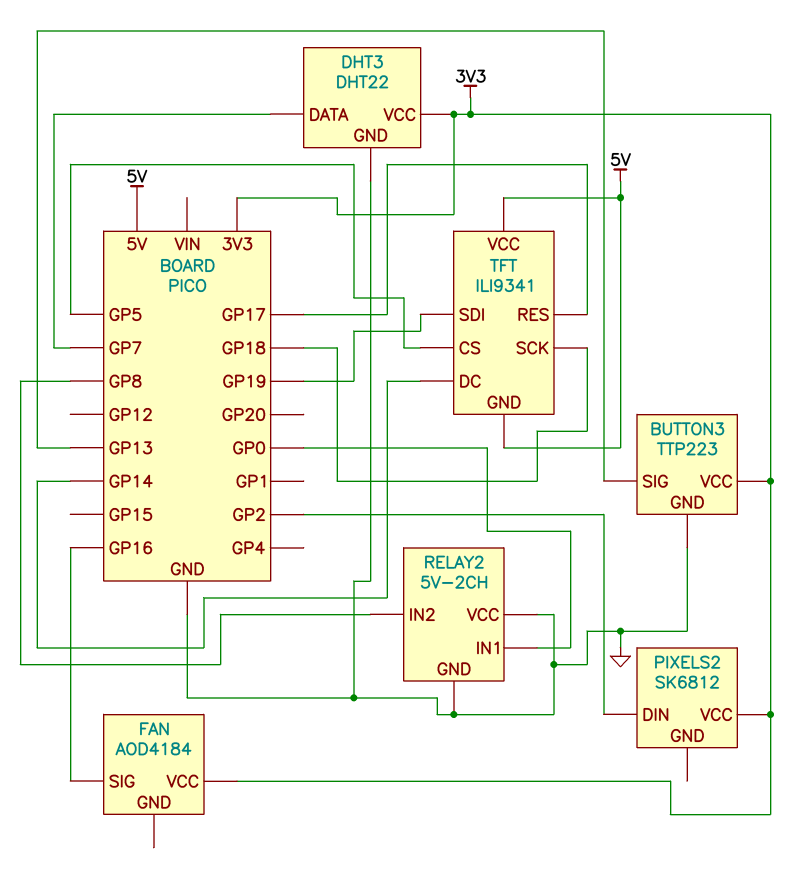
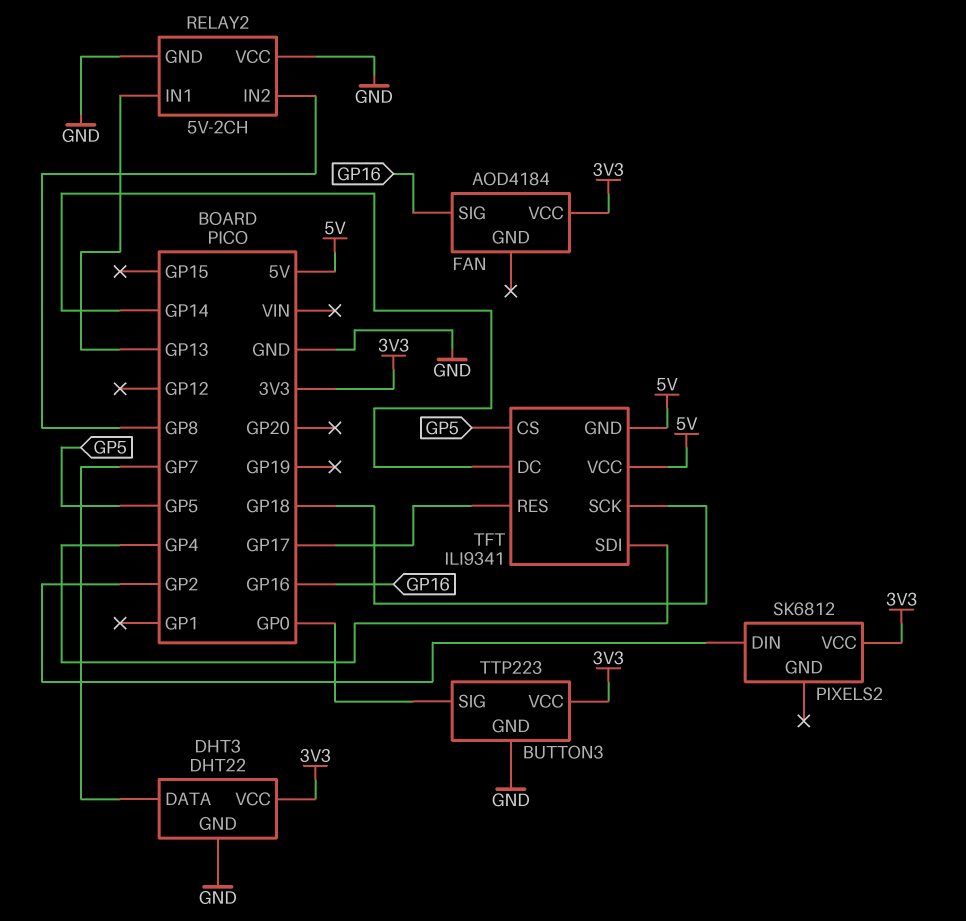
BUTTON3 pin SIG: GP13 -> GP0
RELAY2 pin IN1: GP0 -> GP13
TFT pin SDI: GP19 -> GP4

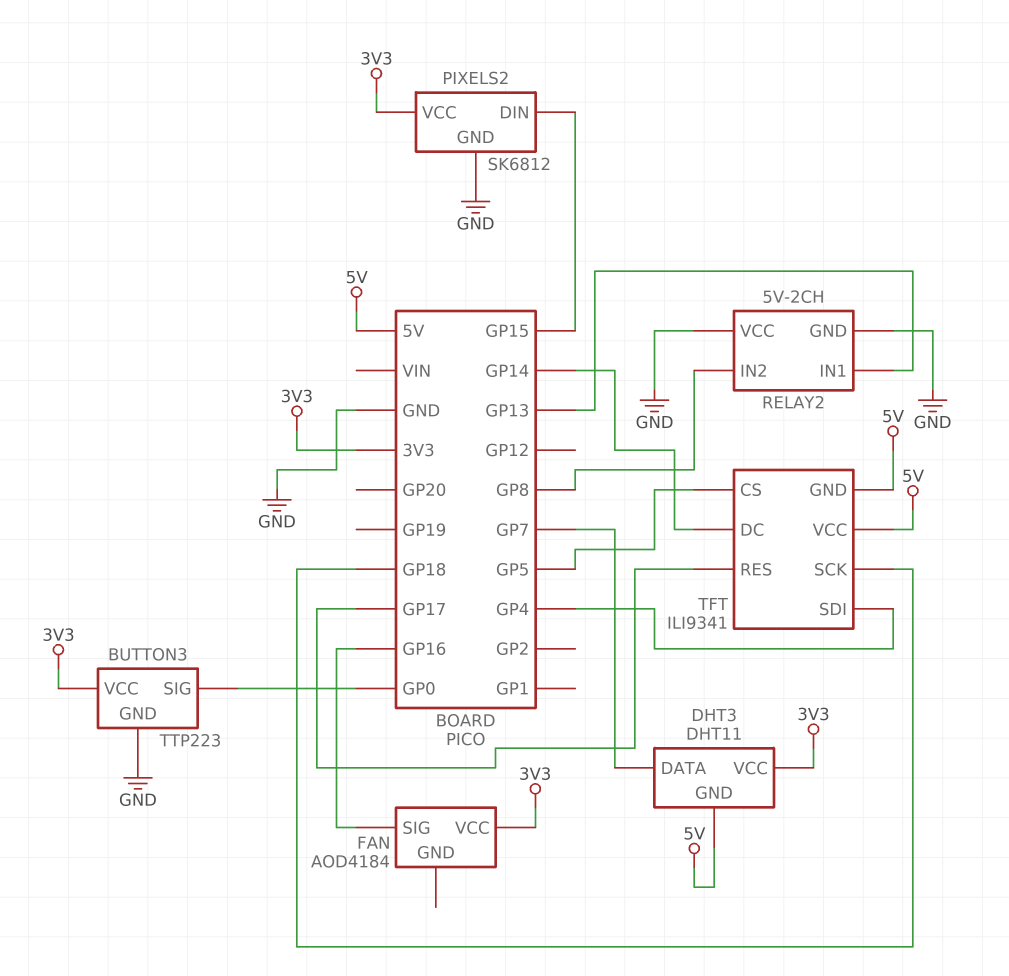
DHT3: DHT22 -> DHT11
DHT3 pin GND: GND -> 5V
PIXELS2 pin DIN: GP2 -> GP15
PIXELS2 pin GND: none -> GND

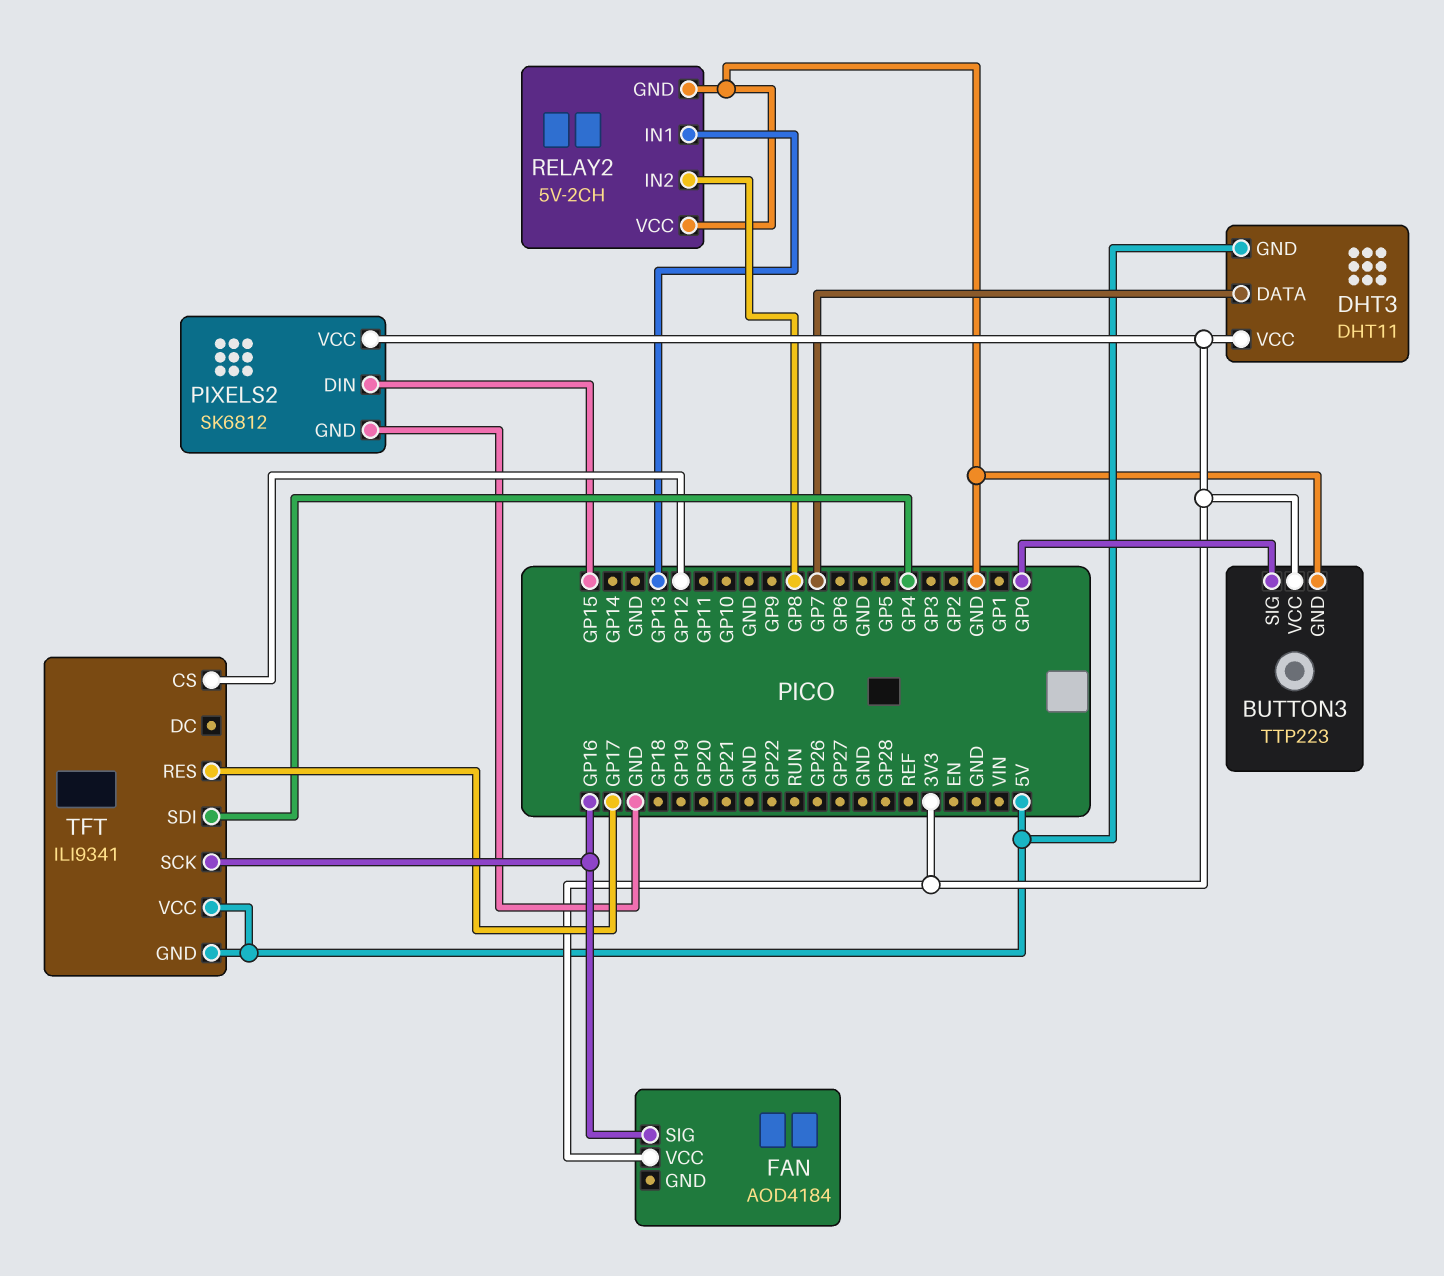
TFT pin CS: GP5 -> GP12
TFT pin DC: GP14 -> none
TFT pin SCK: GP18 -> GP16

